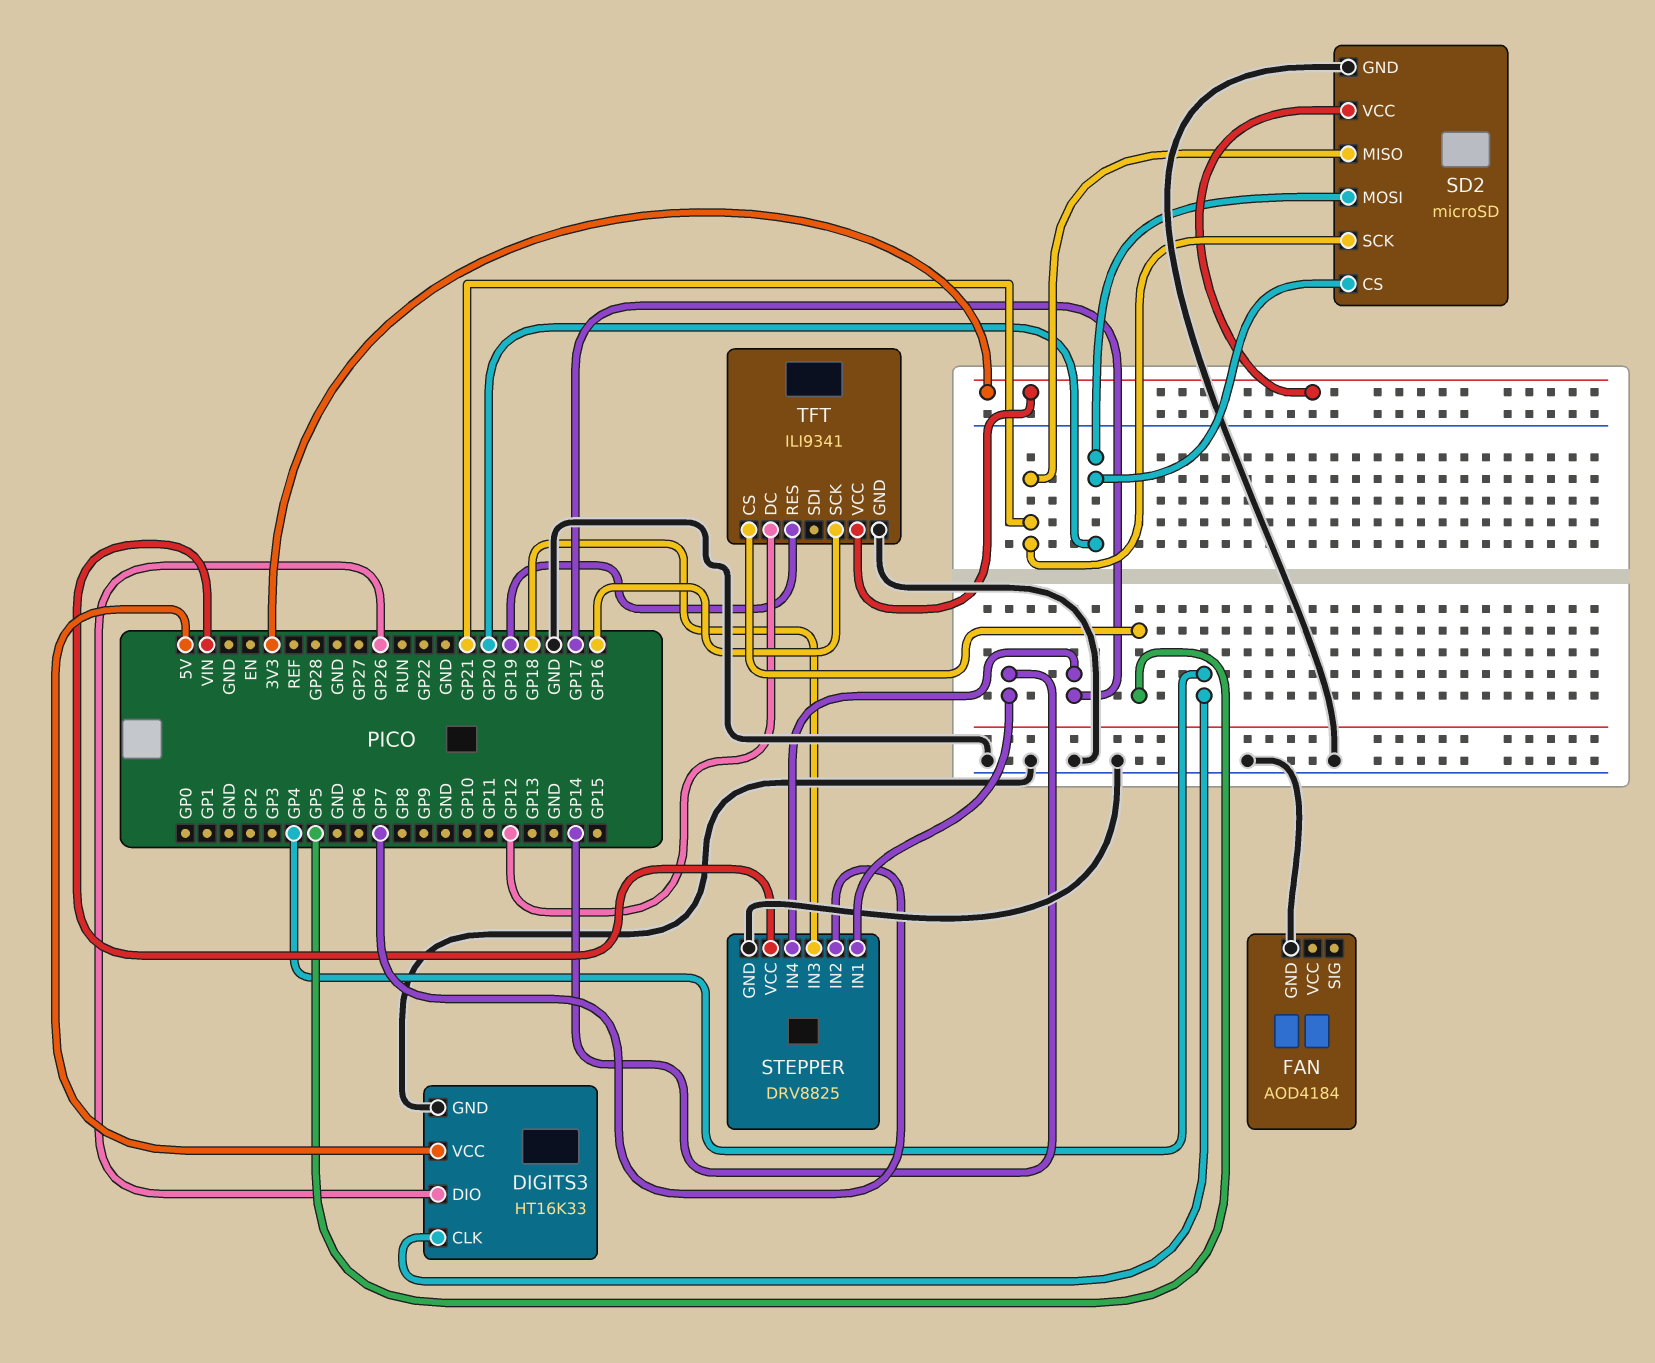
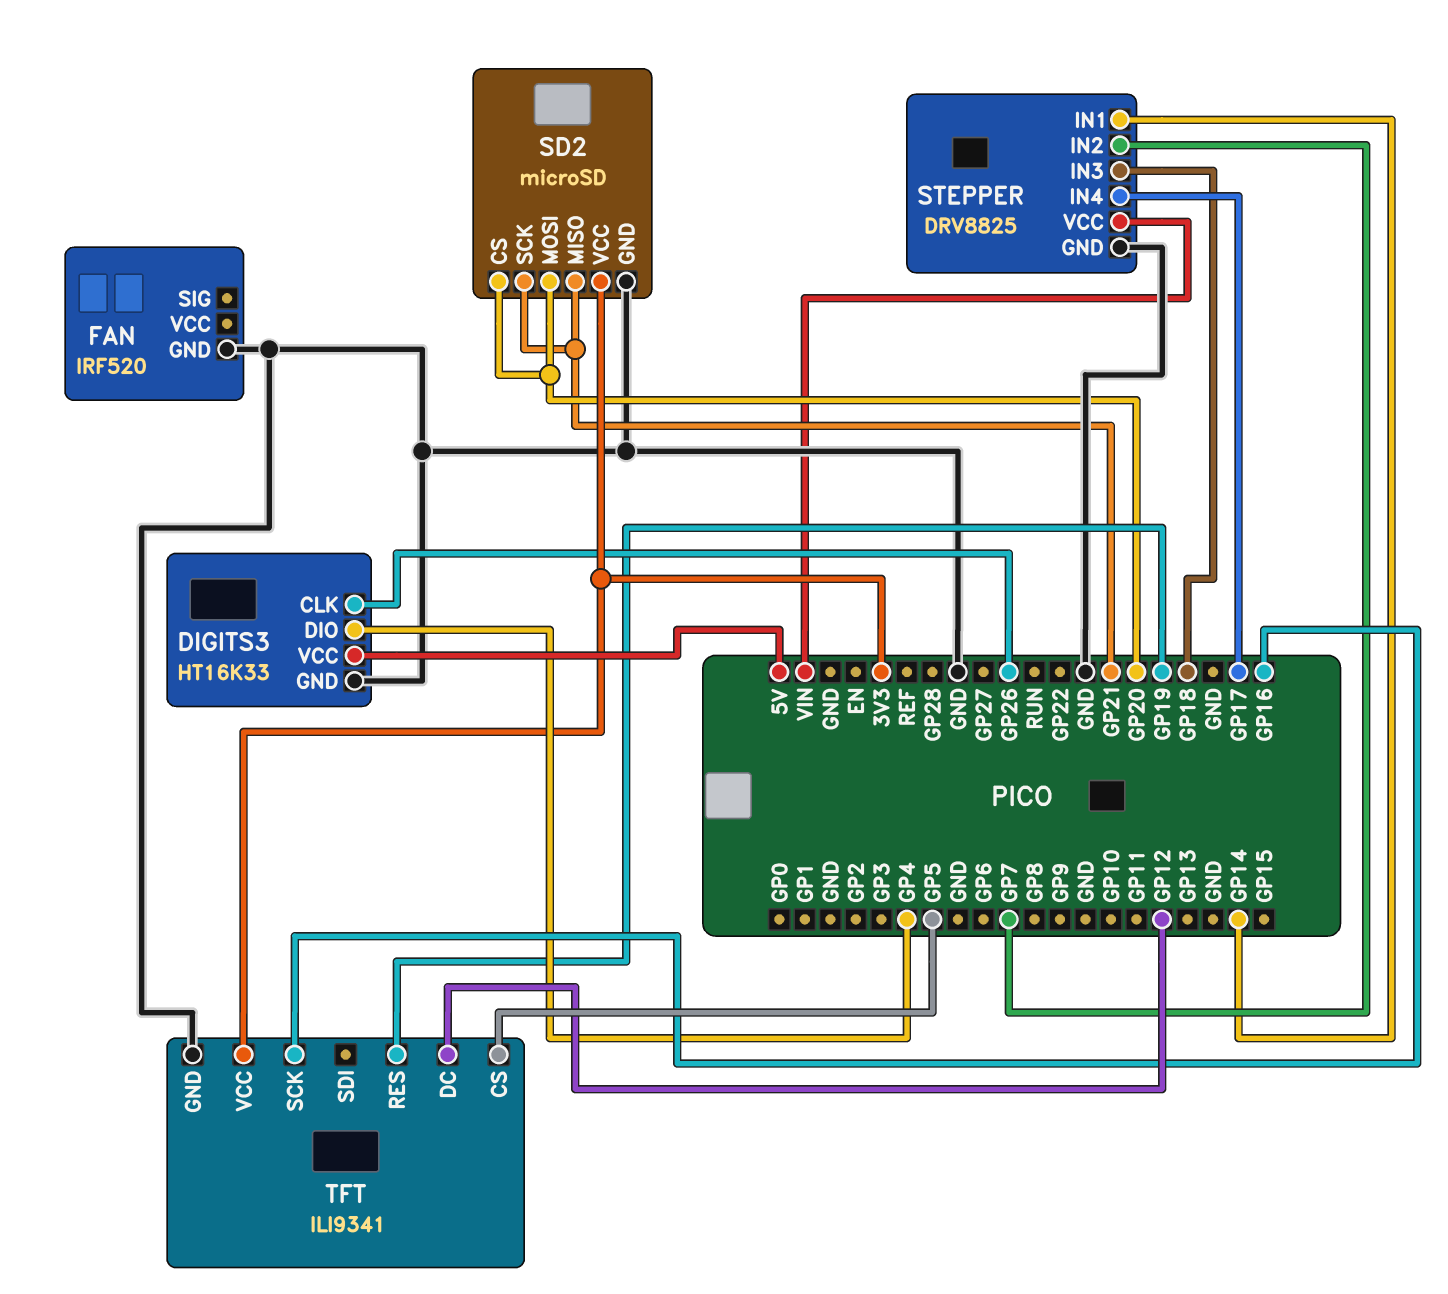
DIGITS3 pin CLK: GP4 -> GP26
DIGITS3 pin DIO: GP26 -> GP4
FAN: AOD4184 -> IRF520

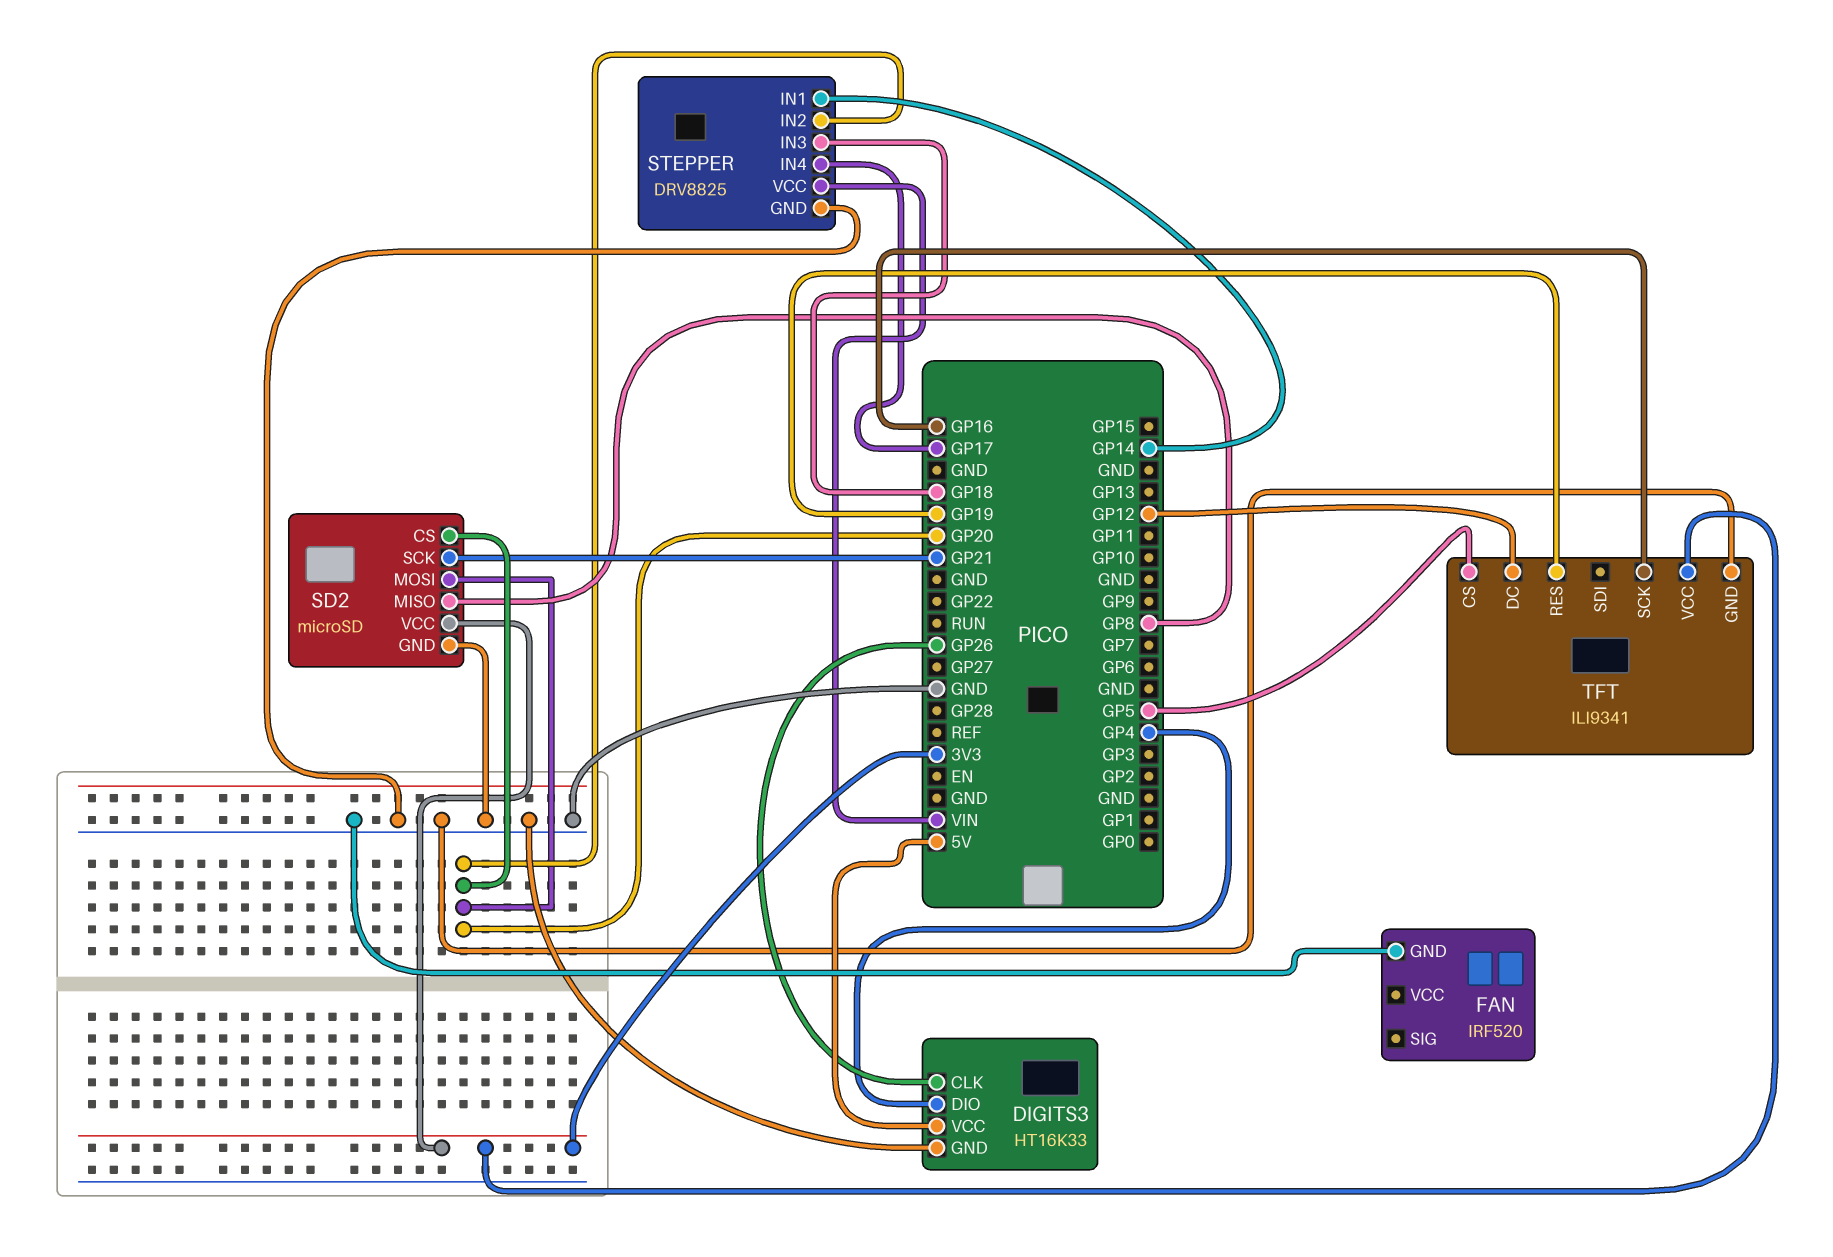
SD2 pin MISO: GP21 -> GP8
STEPPER pin IN2: GP7 -> GP20

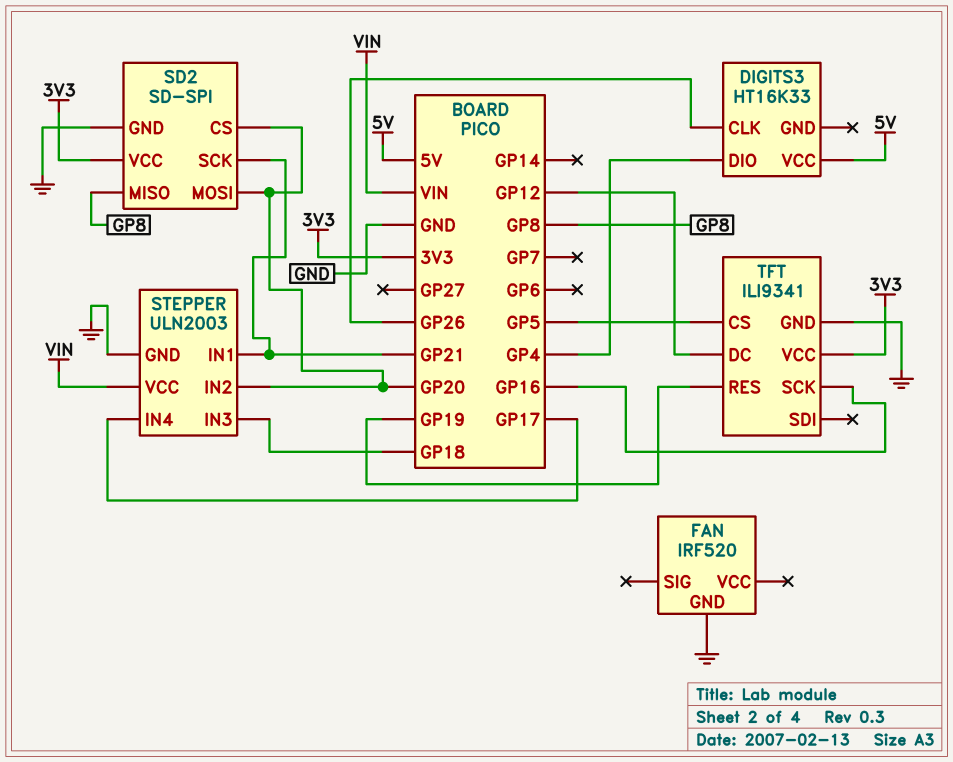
DIGITS3 pin GND: GND -> none
SD2: microSD -> SD-SPI
STEPPER: DRV8825 -> ULN2003
STEPPER pin IN1: GP14 -> GP21

